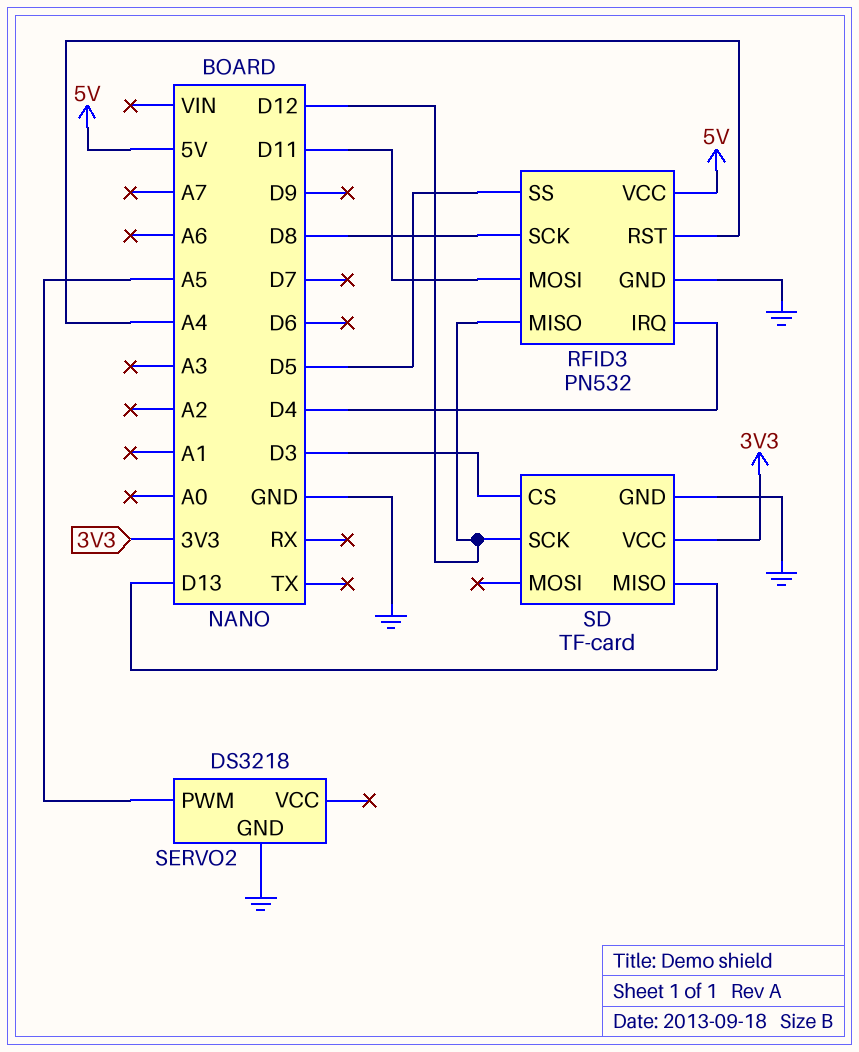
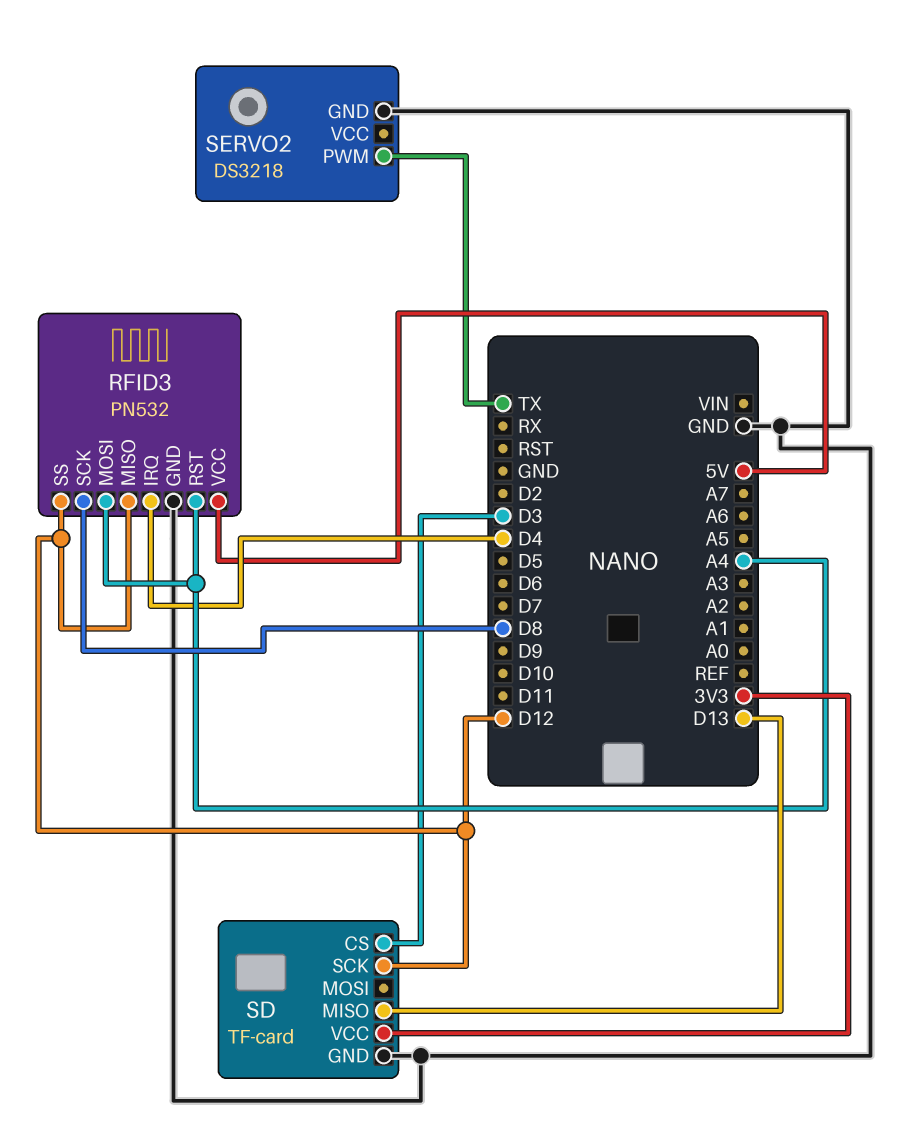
RFID3 pin MOSI: D11 -> A4
RFID3 pin SS: D5 -> D12
SERVO2 pin PWM: A5 -> TX

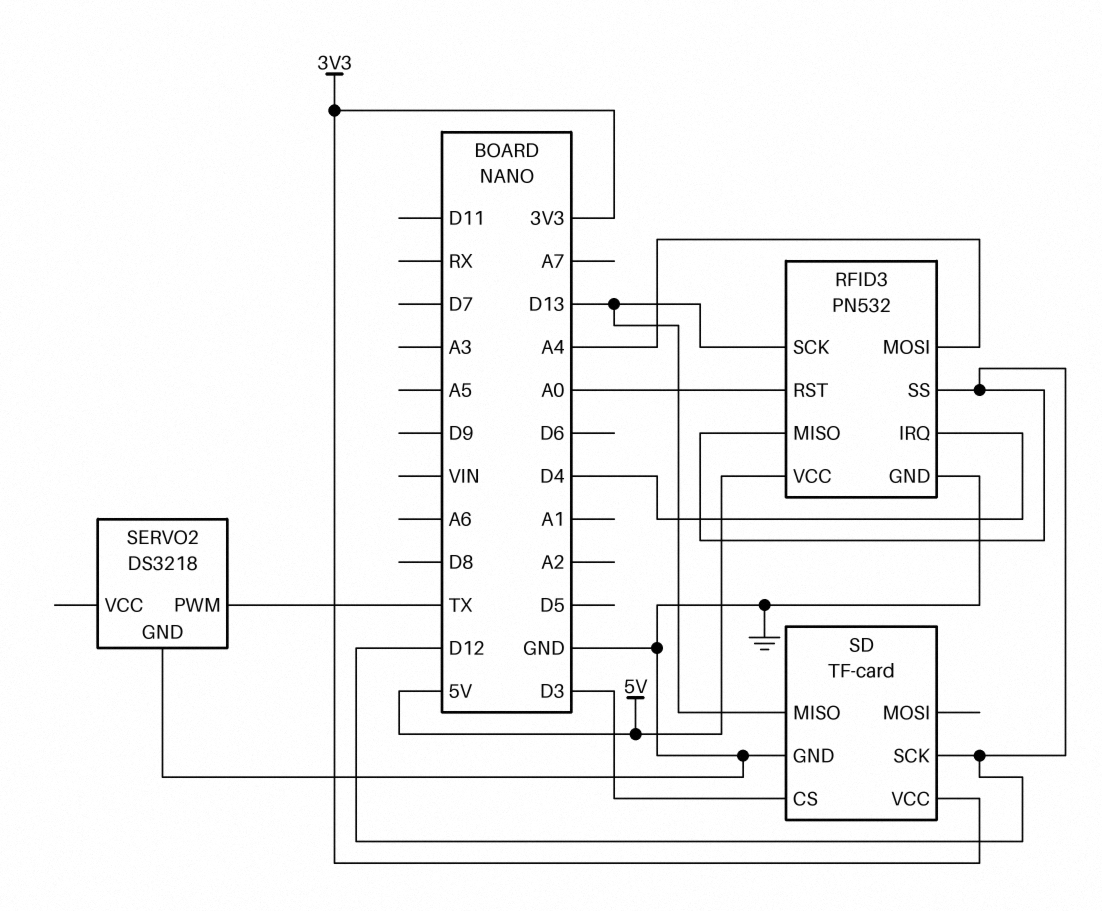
RFID3 pin RST: A4 -> A0
RFID3 pin SCK: D8 -> D13

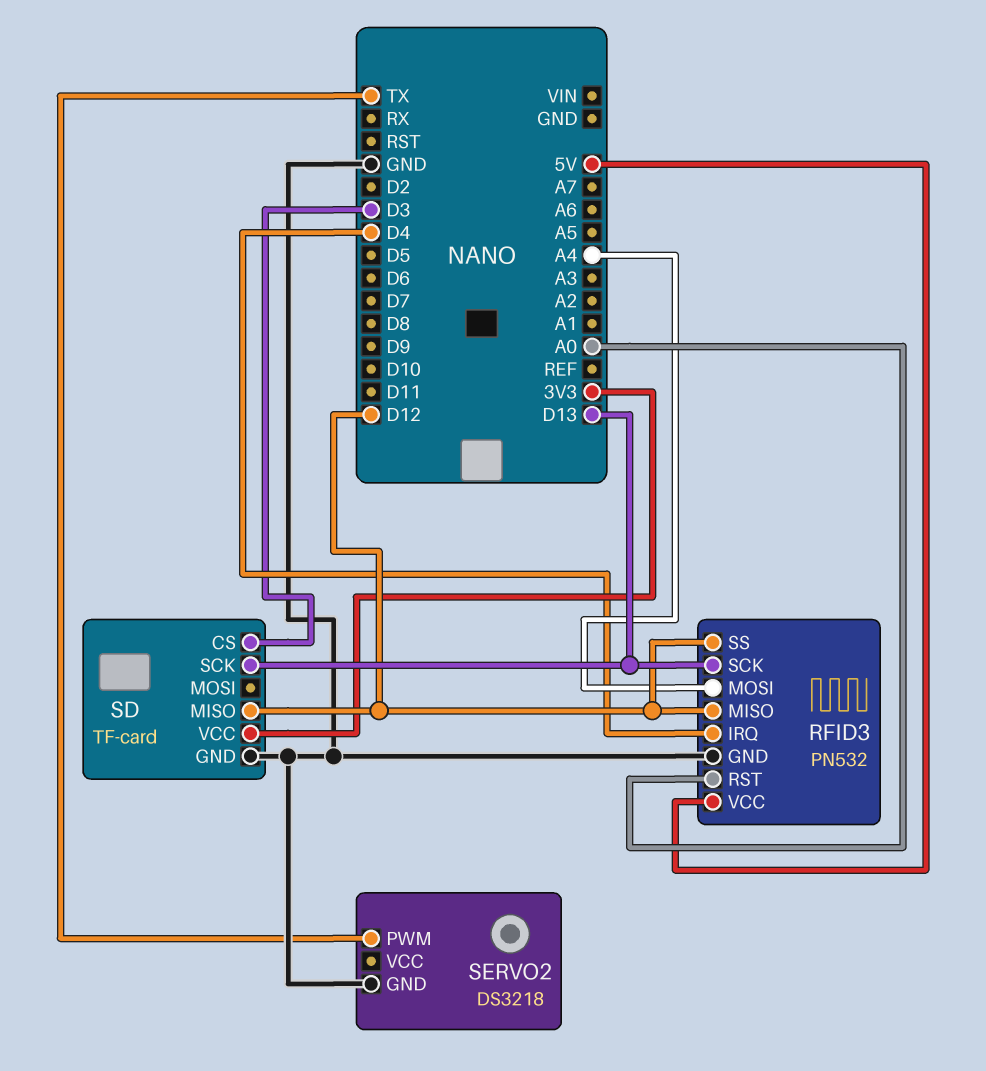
SD pin MISO: D13 -> D12
SD pin SCK: D12 -> D13

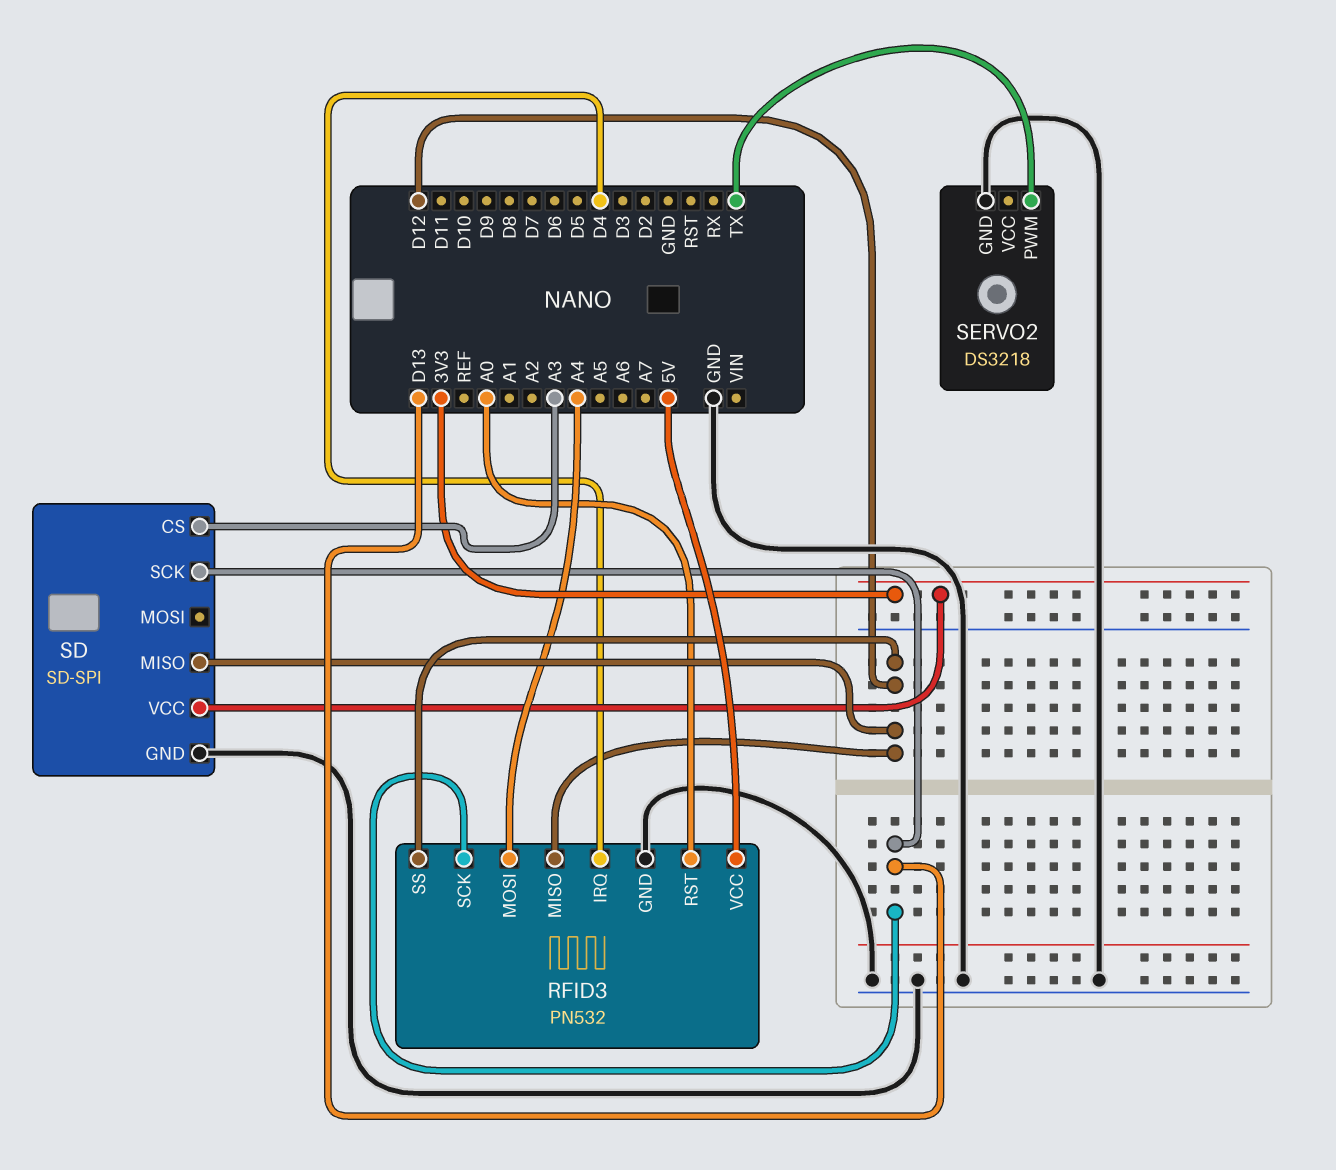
SD: TF-card -> SD-SPI
SD pin CS: D3 -> A3

